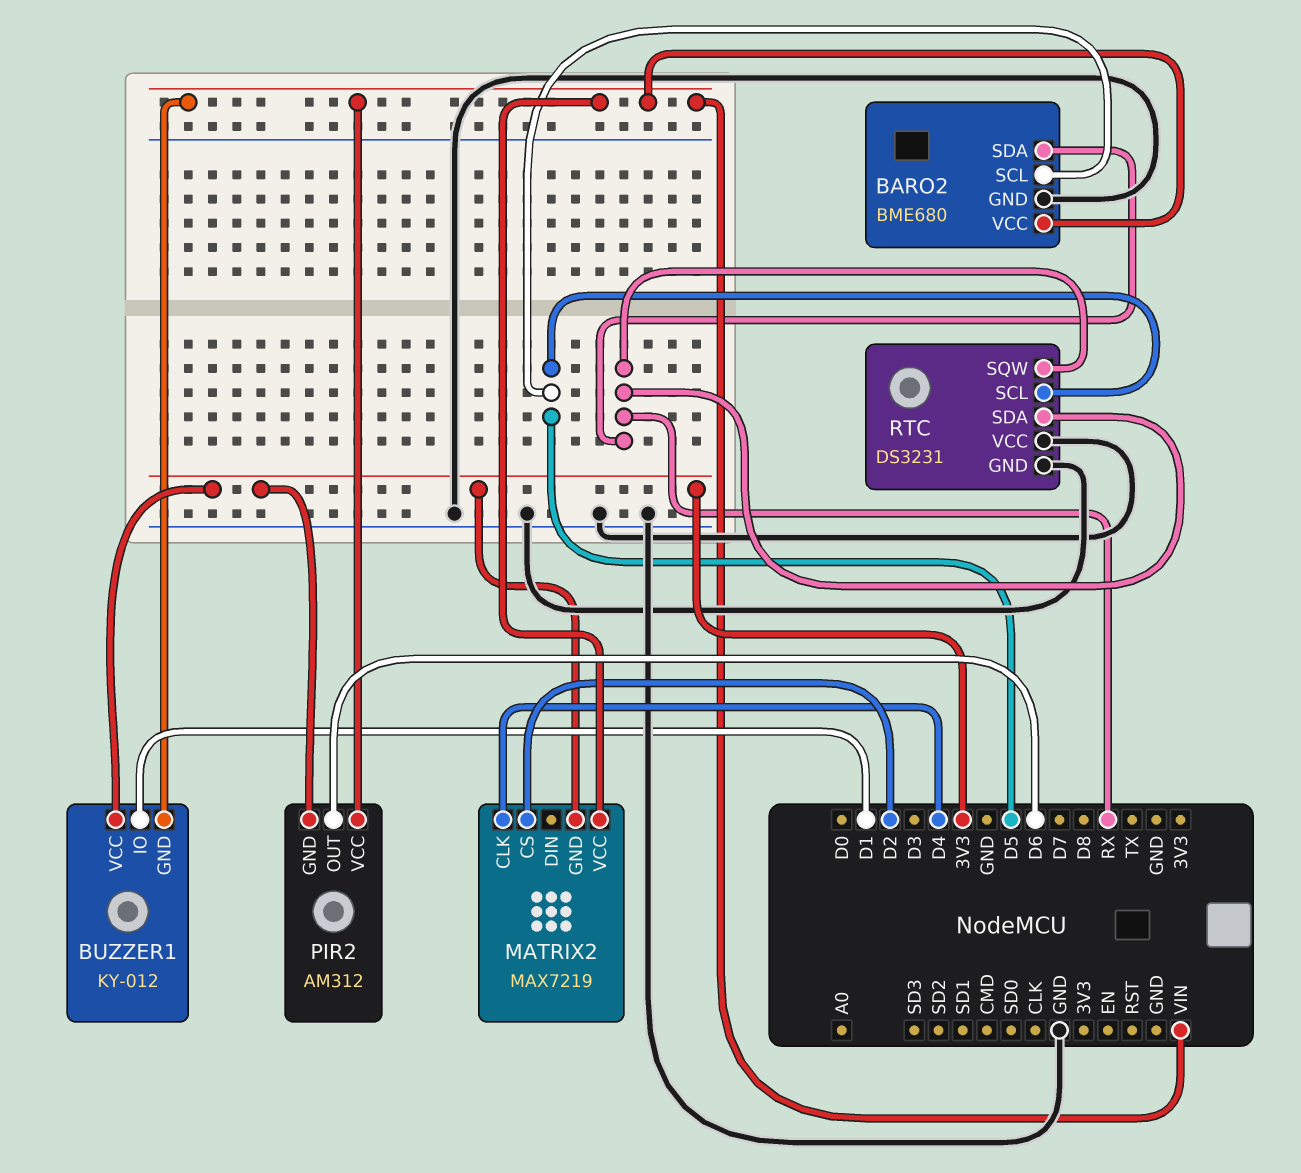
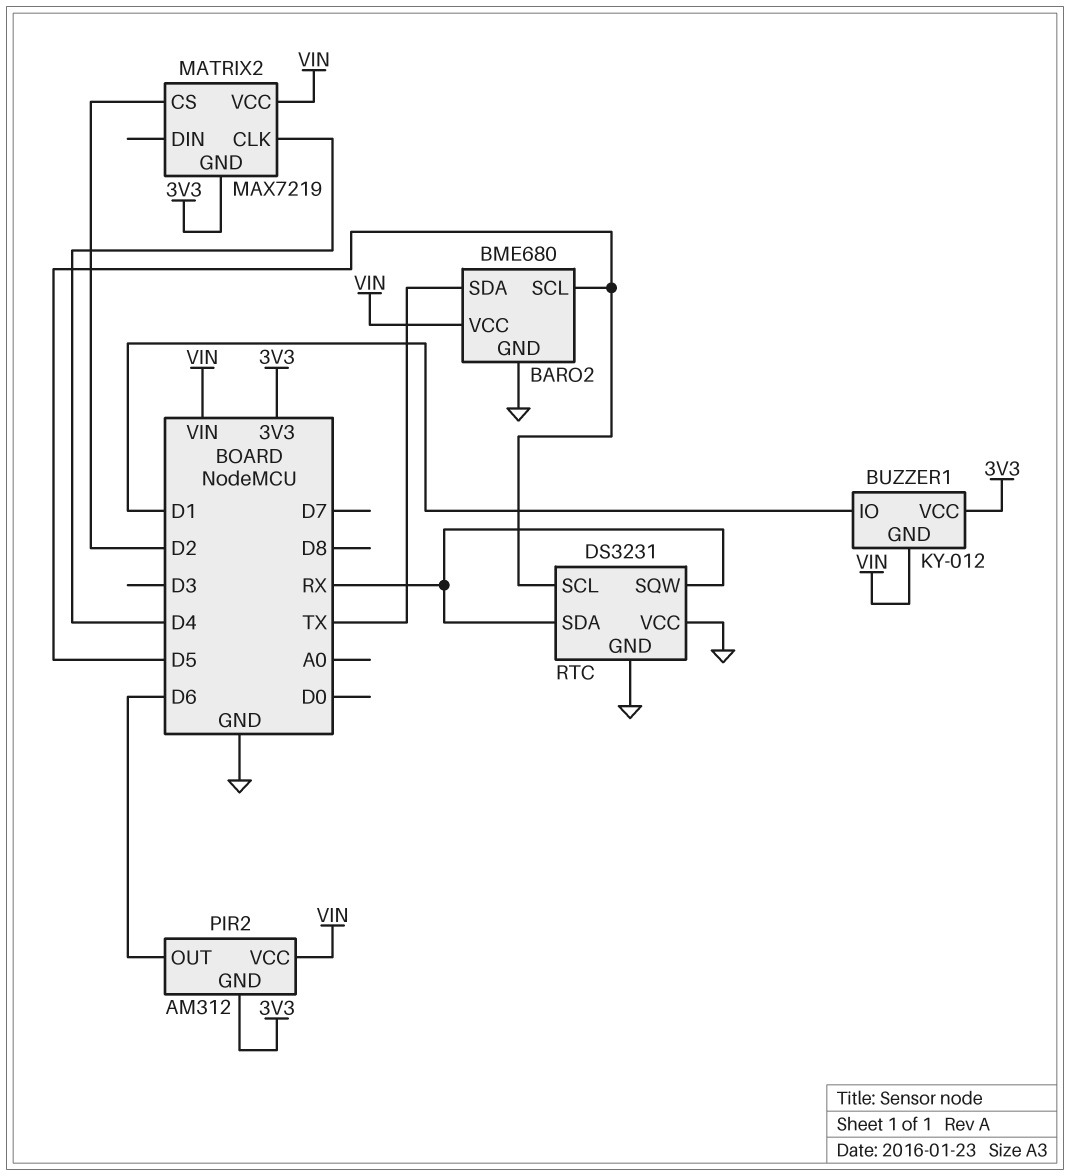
BARO2 pin SDA: RX -> TX

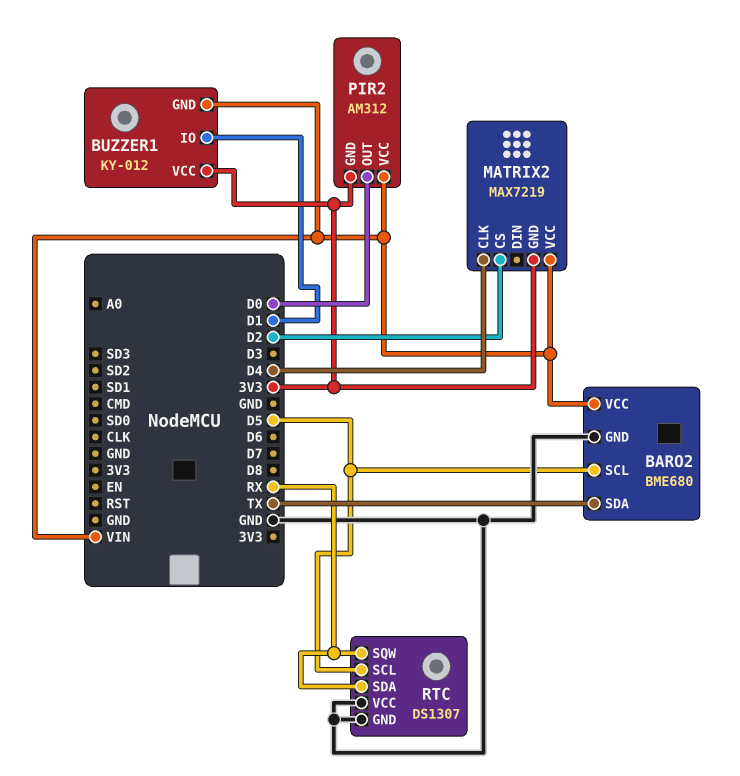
PIR2 pin OUT: D6 -> D0
RTC: DS3231 -> DS1307

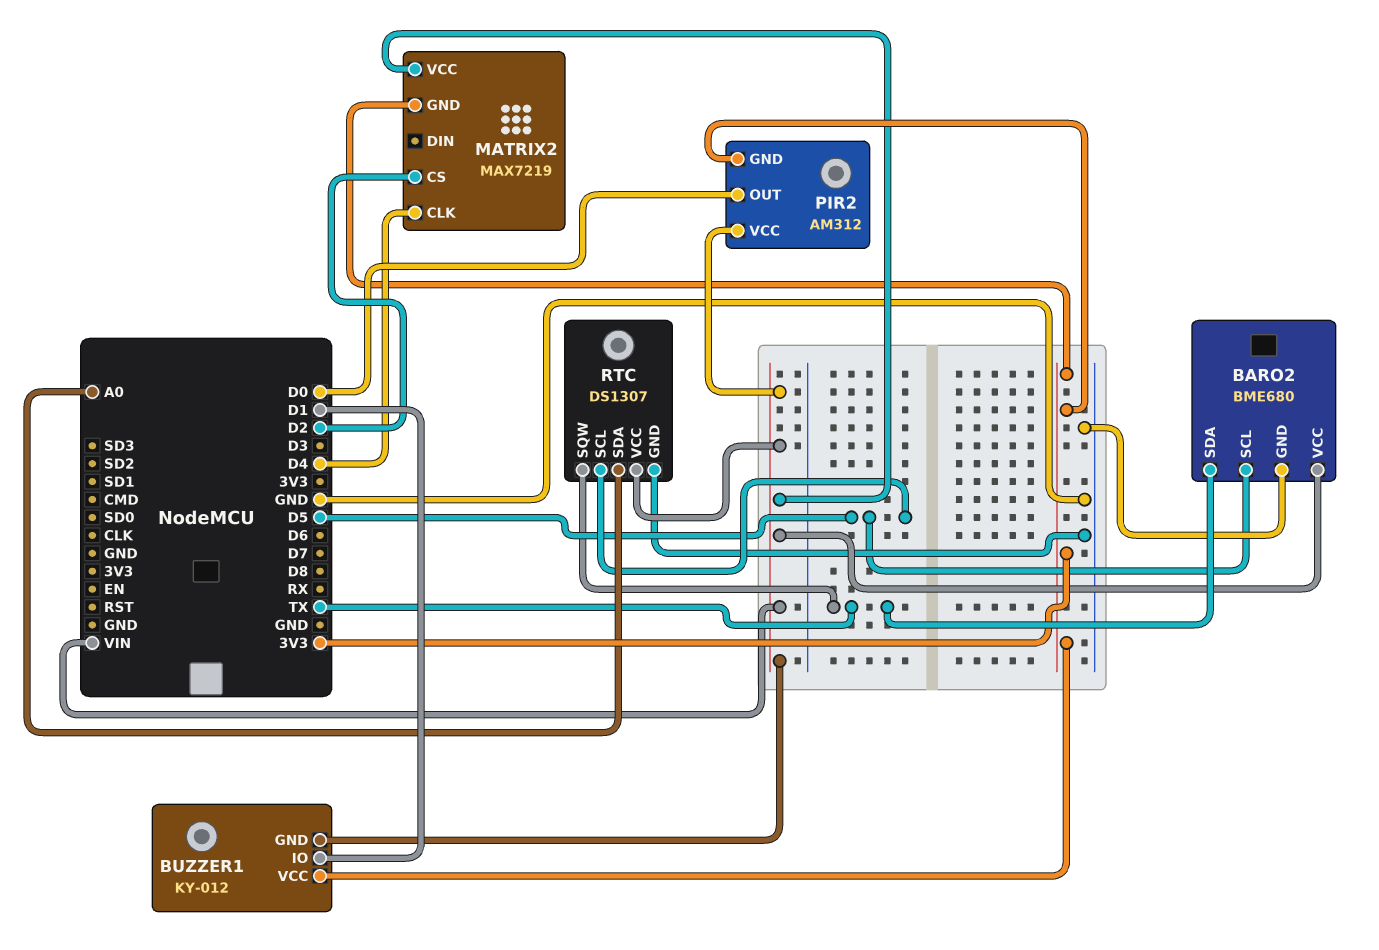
RTC pin SDA: RX -> A0
RTC pin SQW: RX -> TX
RTC pin VCC: GND -> VIN

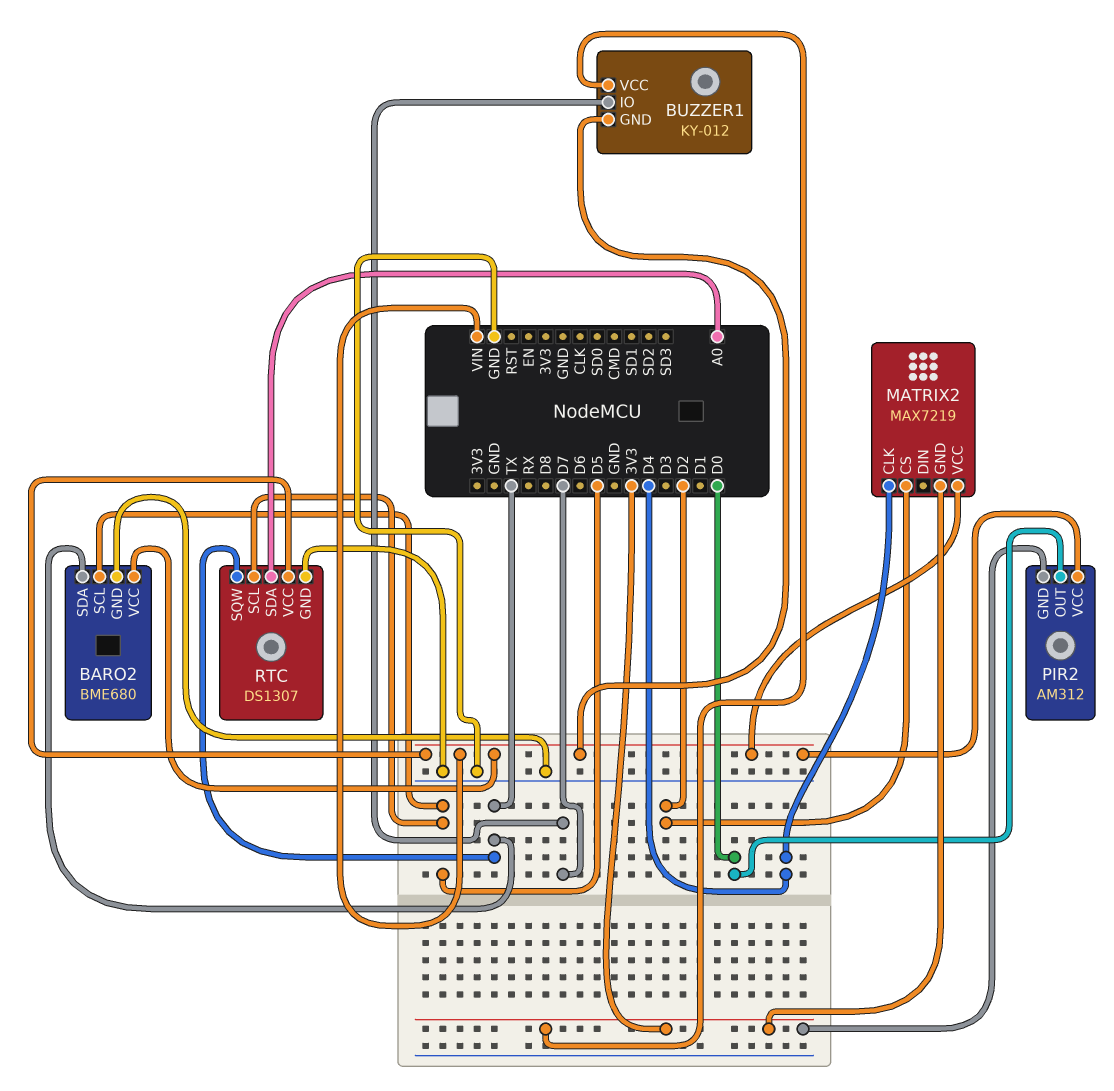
BUZZER1 pin IO: D1 -> D7

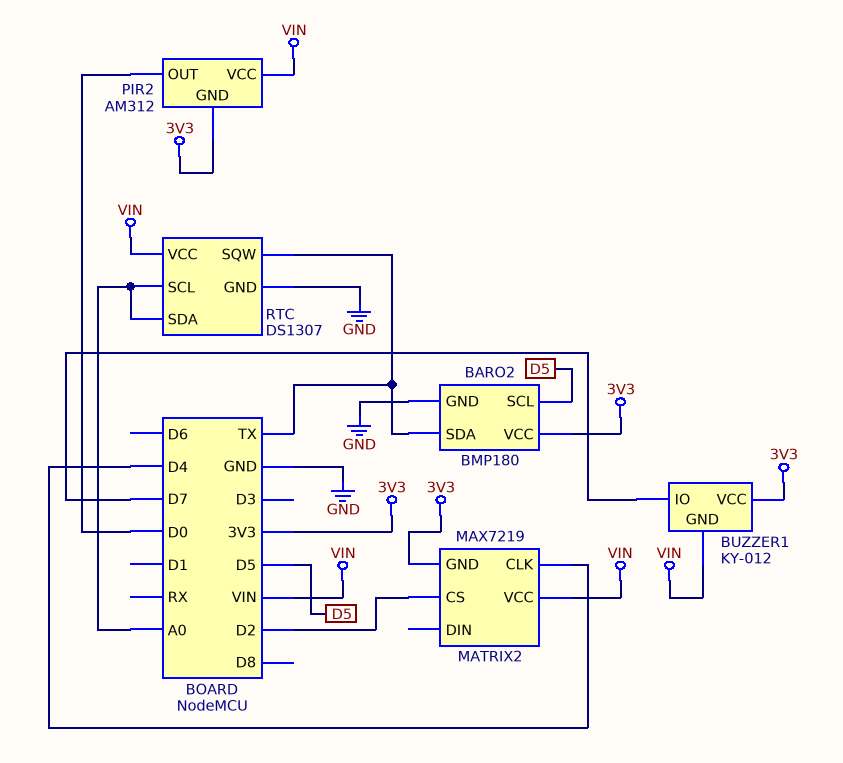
BARO2: BME680 -> BMP180
BARO2 pin VCC: VIN -> 3V3
RTC pin SCL: D5 -> A0

